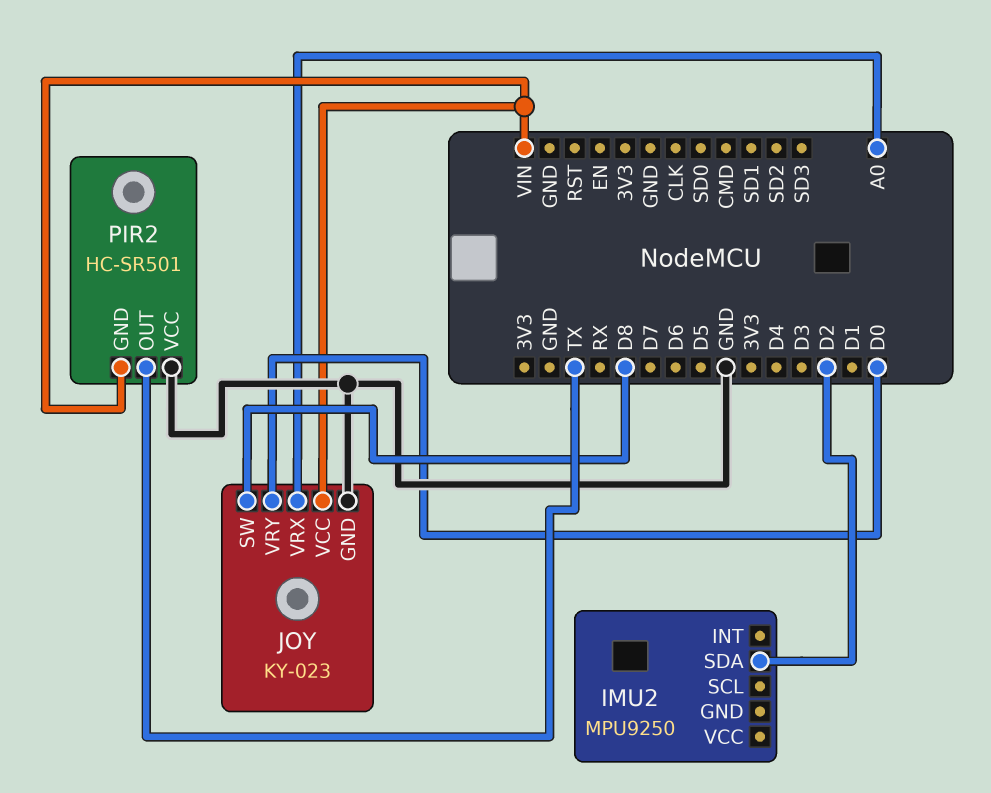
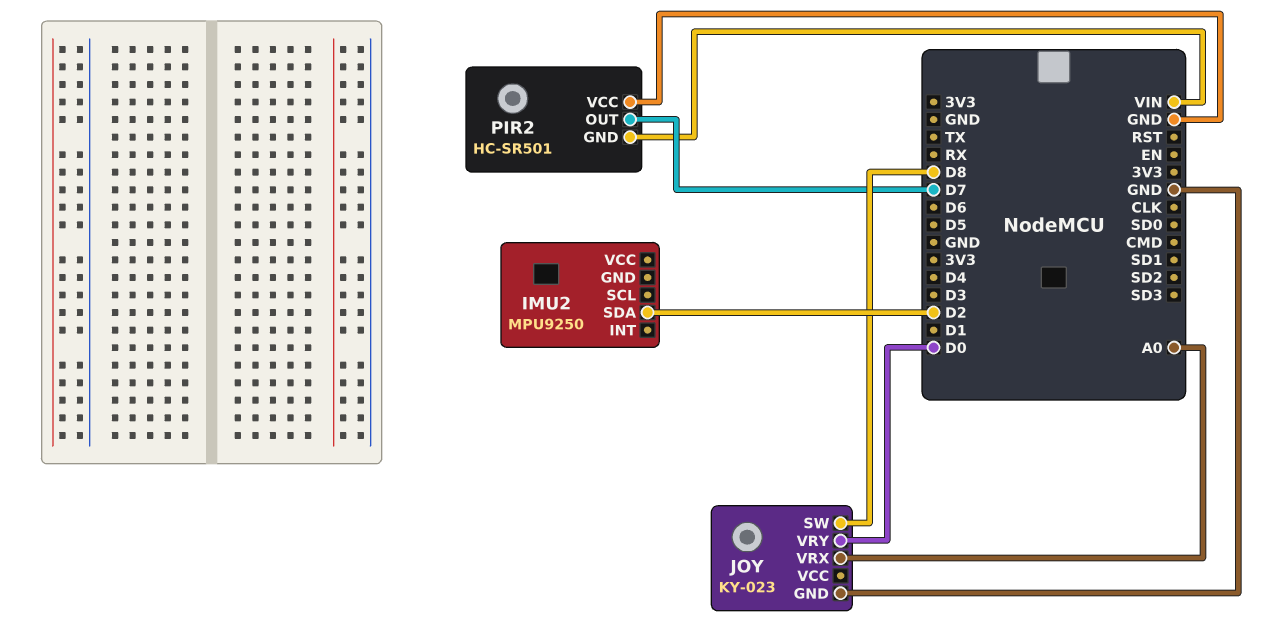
JOY pin VCC: VIN -> none
PIR2 pin OUT: TX -> D7

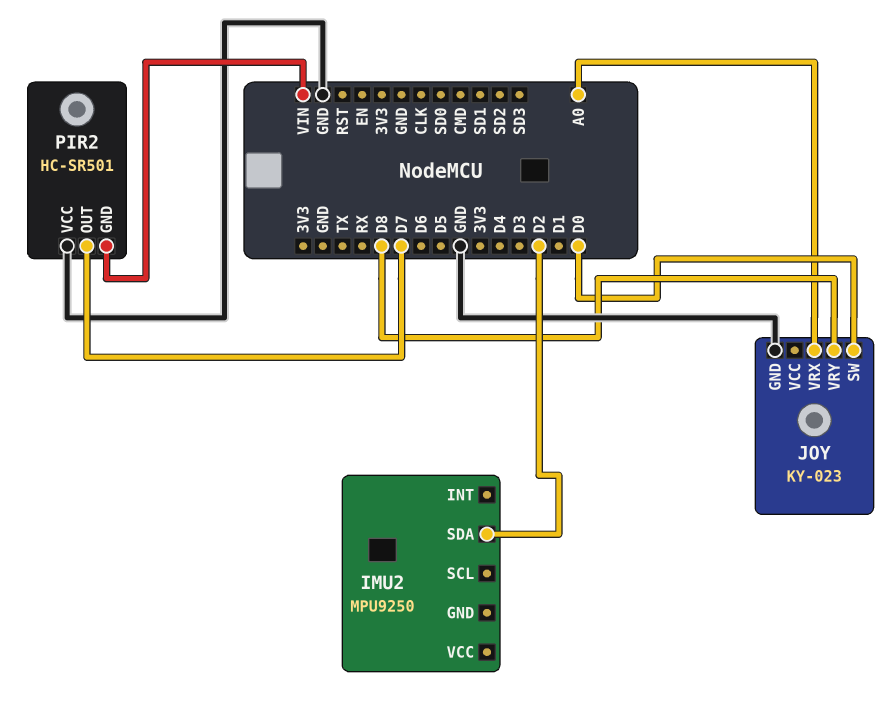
JOY pin SW: D8 -> D0
JOY pin VRY: D0 -> D8

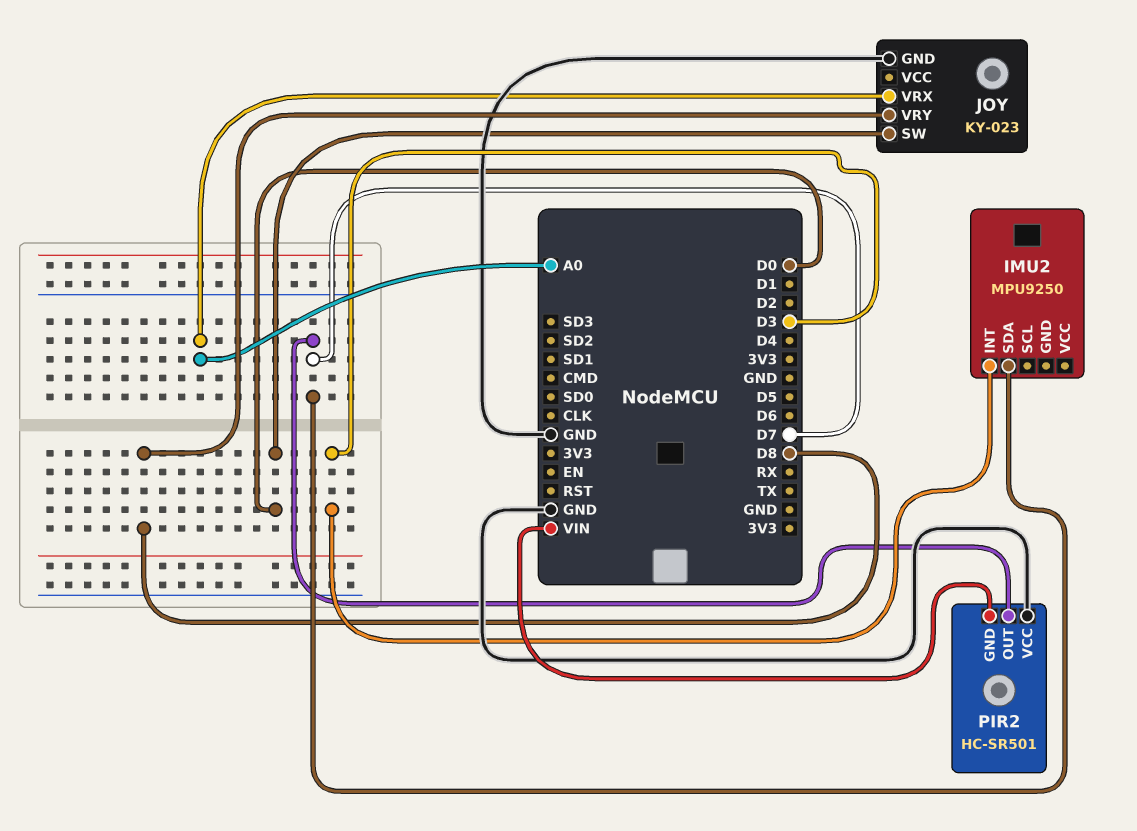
IMU2 pin INT: none -> D3
IMU2 pin SDA: D2 -> D7

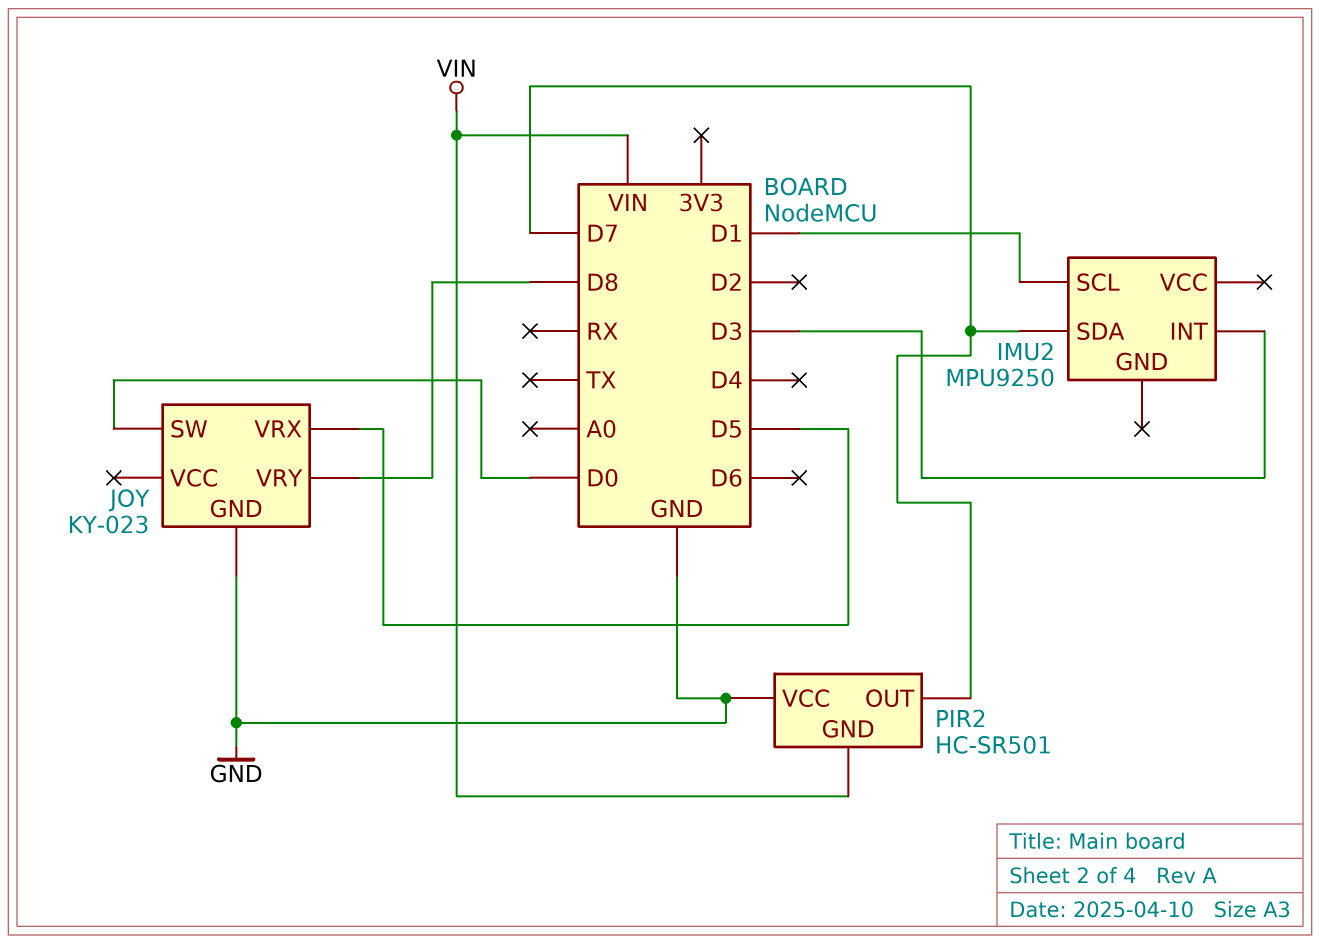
IMU2 pin SCL: none -> D1
JOY pin VRX: A0 -> D5

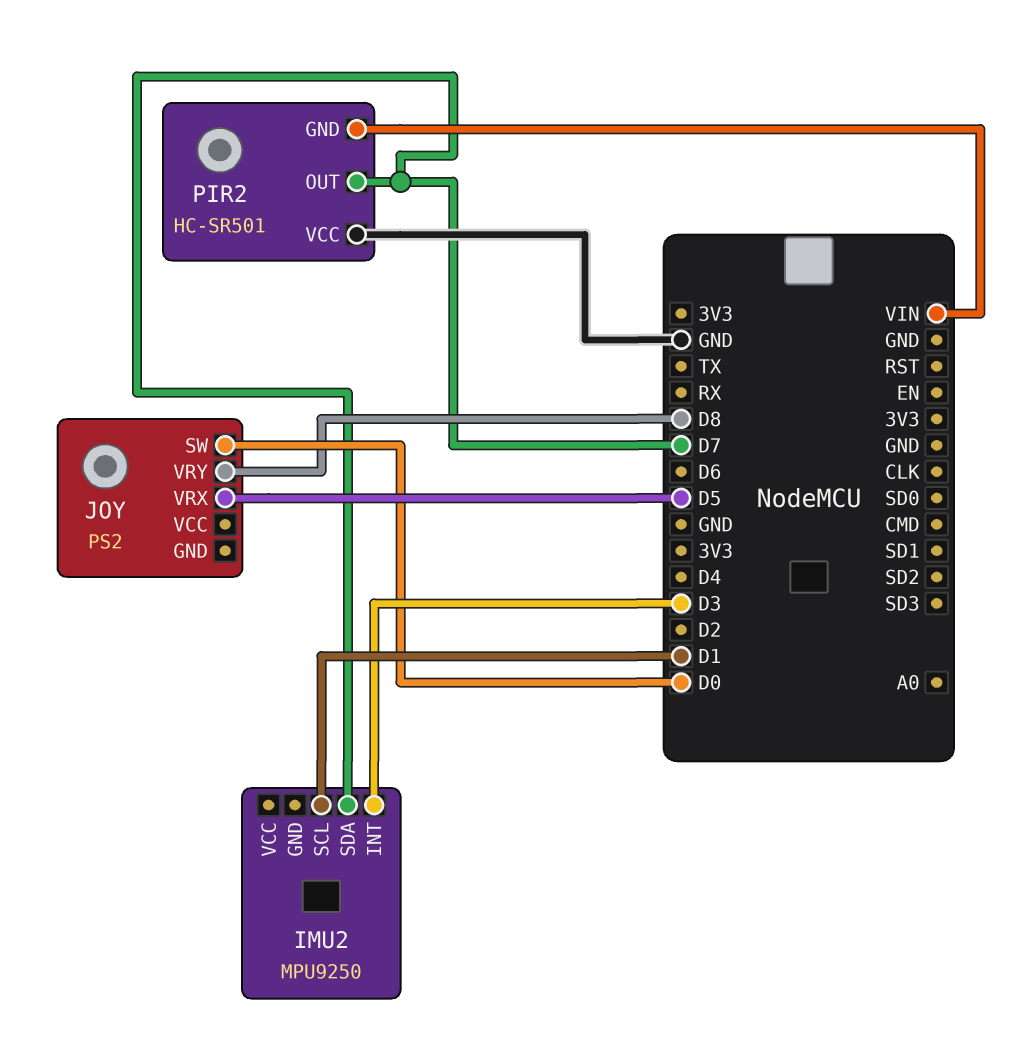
JOY: KY-023 -> PS2
JOY pin GND: GND -> none

